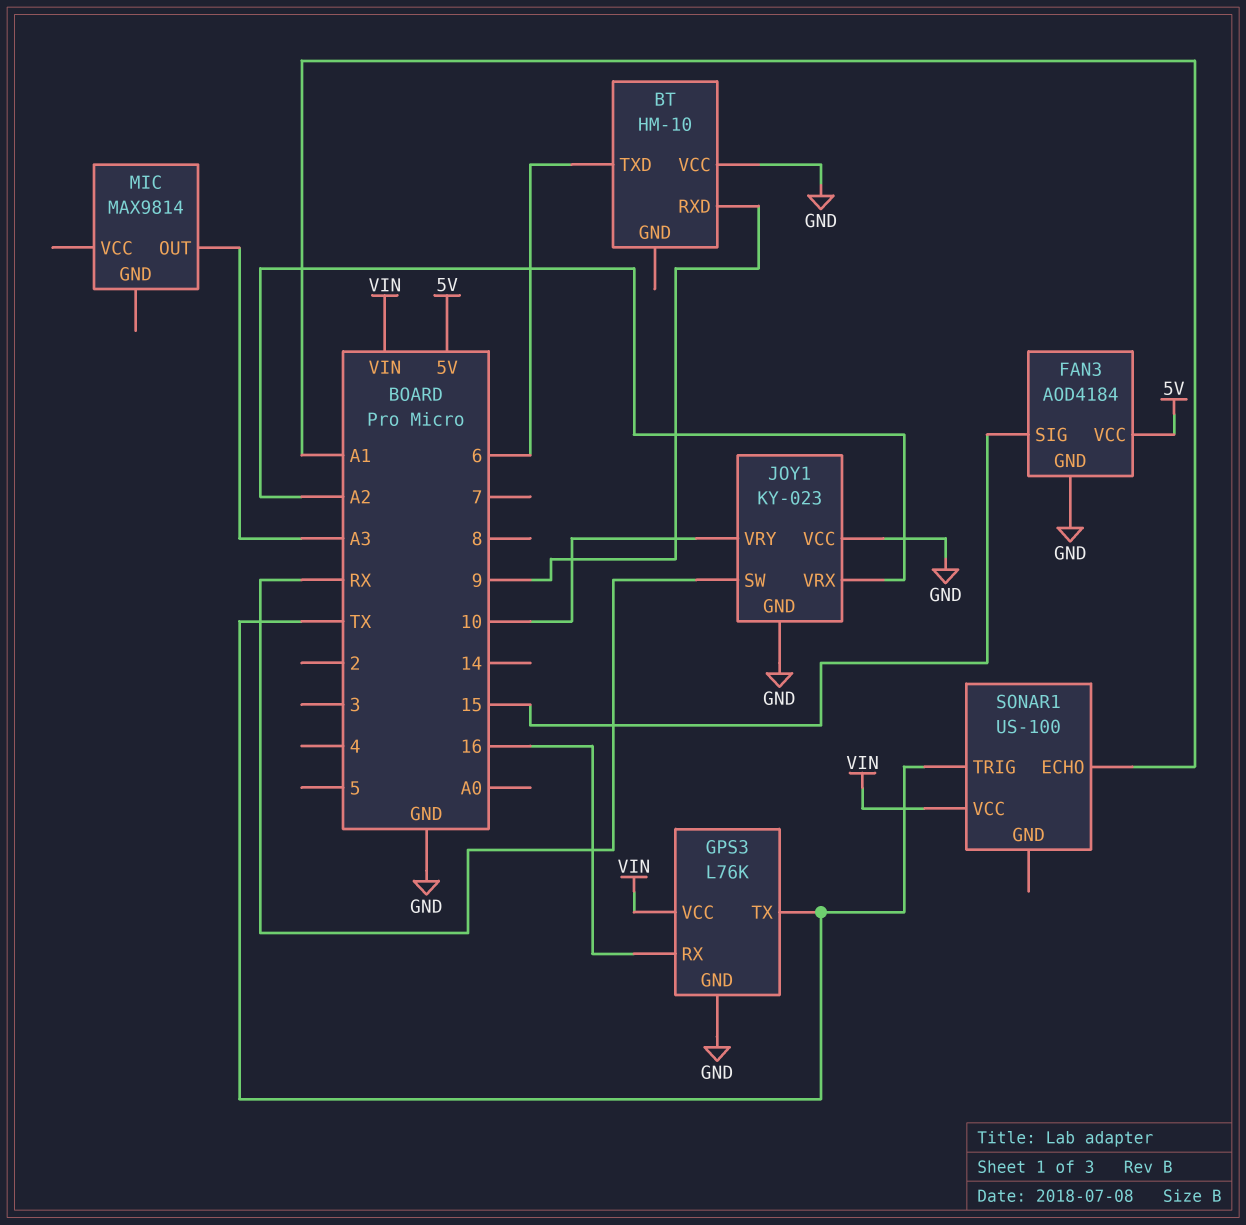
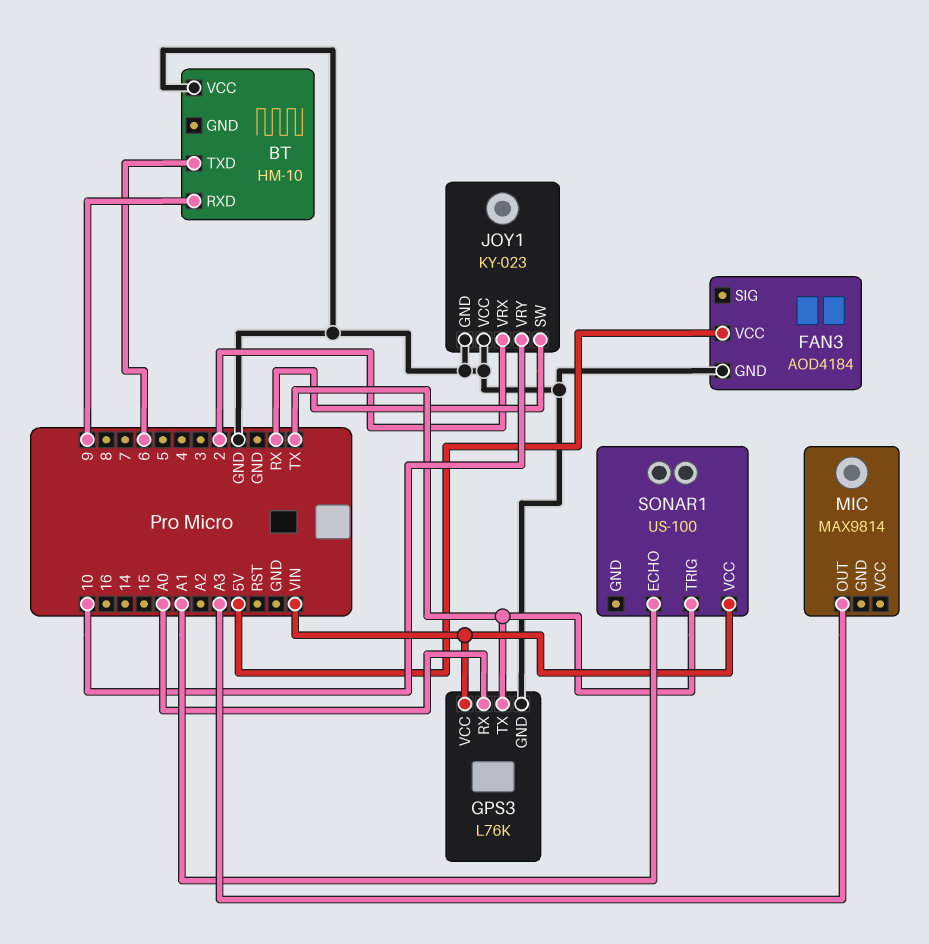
FAN3 pin SIG: 15 -> none
GPS3 pin RX: 16 -> A0
JOY1 pin VRX: A2 -> 2

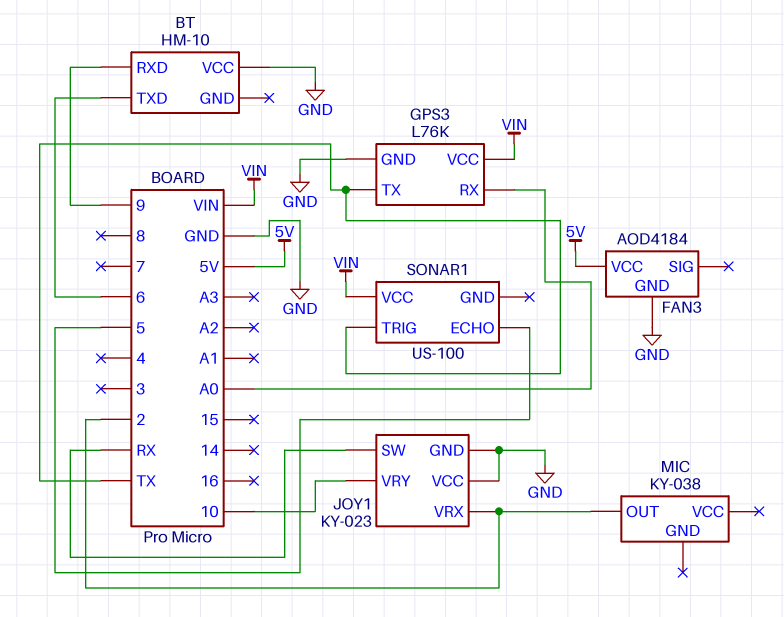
MIC: MAX9814 -> KY-038
MIC pin OUT: A3 -> 2
SONAR1 pin ECHO: A1 -> 5

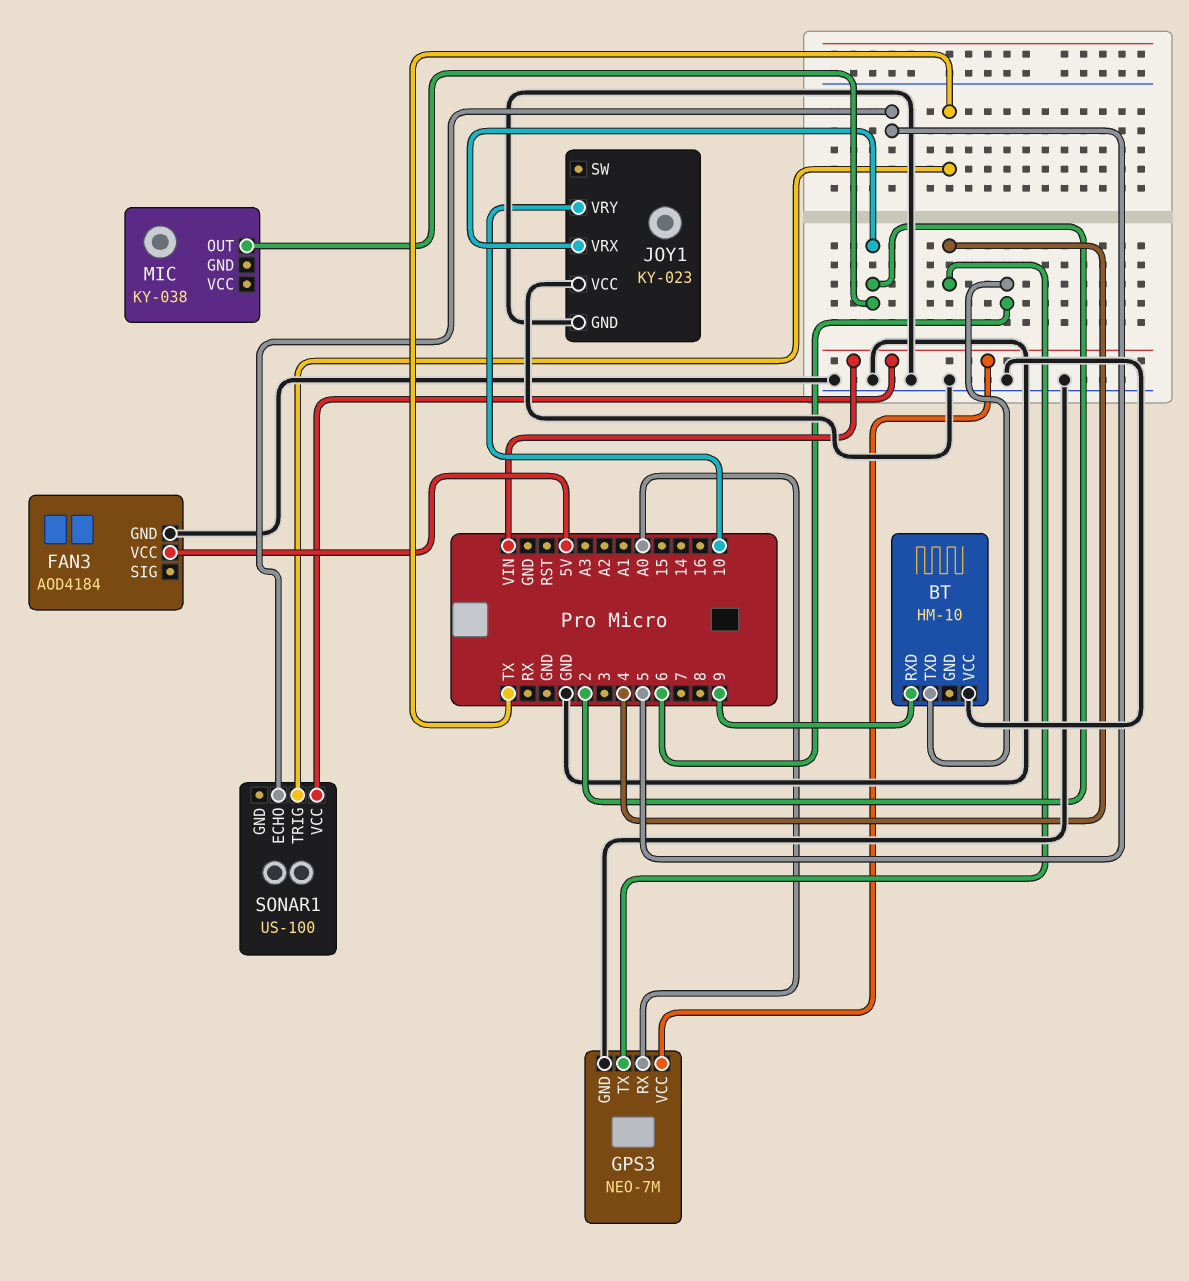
GPS3: L76K -> NEO-7M
GPS3 pin TX: TX -> 4
JOY1 pin SW: RX -> none

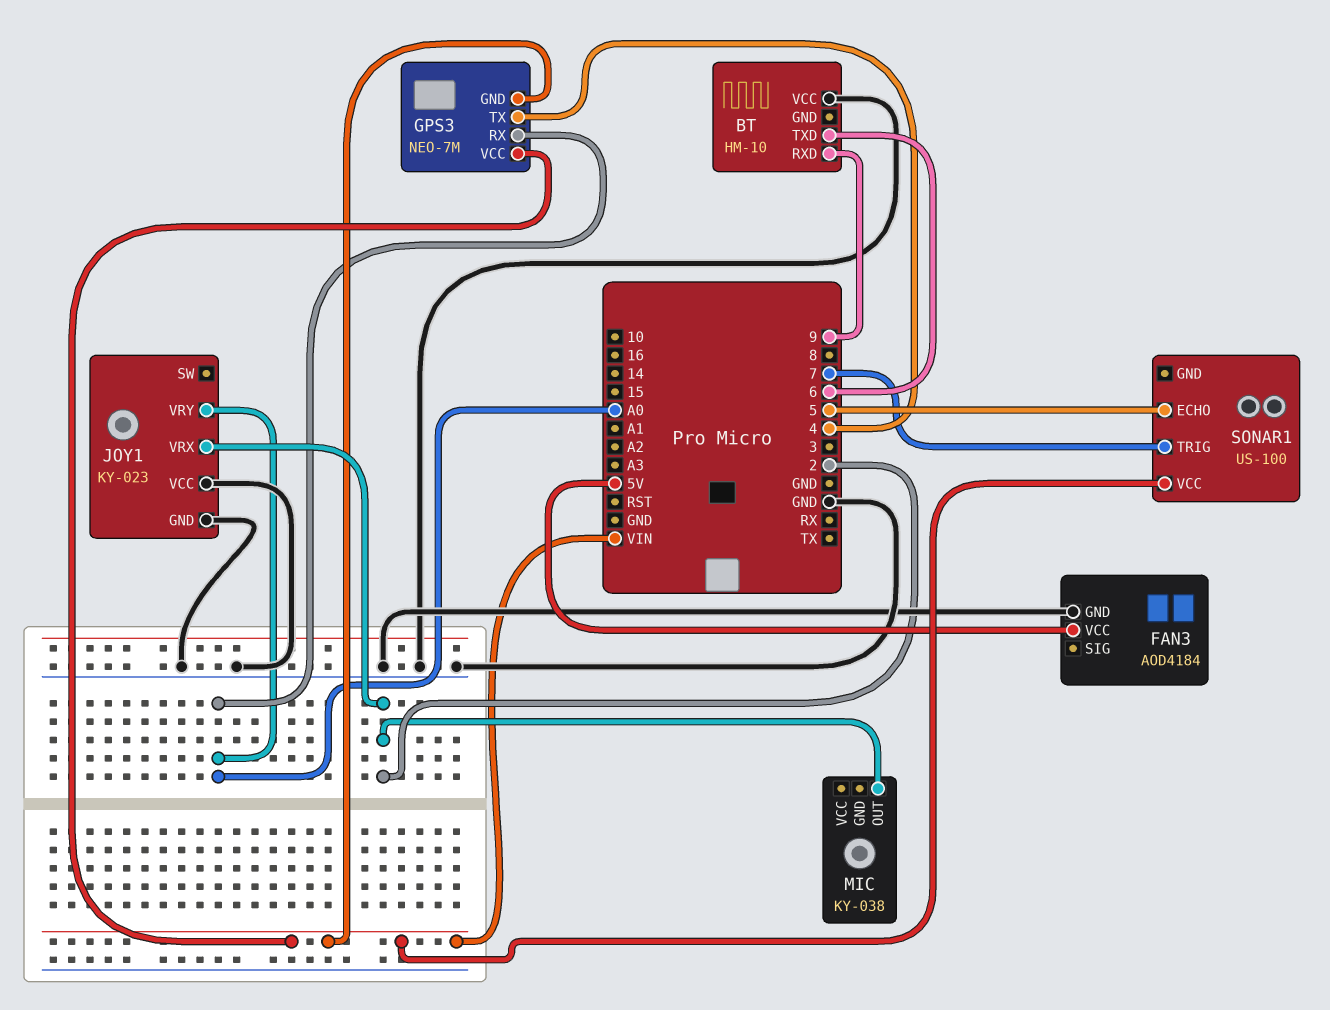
GPS3 pin GND: GND -> VIN
JOY1 pin VRY: 10 -> A0
SONAR1 pin TRIG: TX -> 7

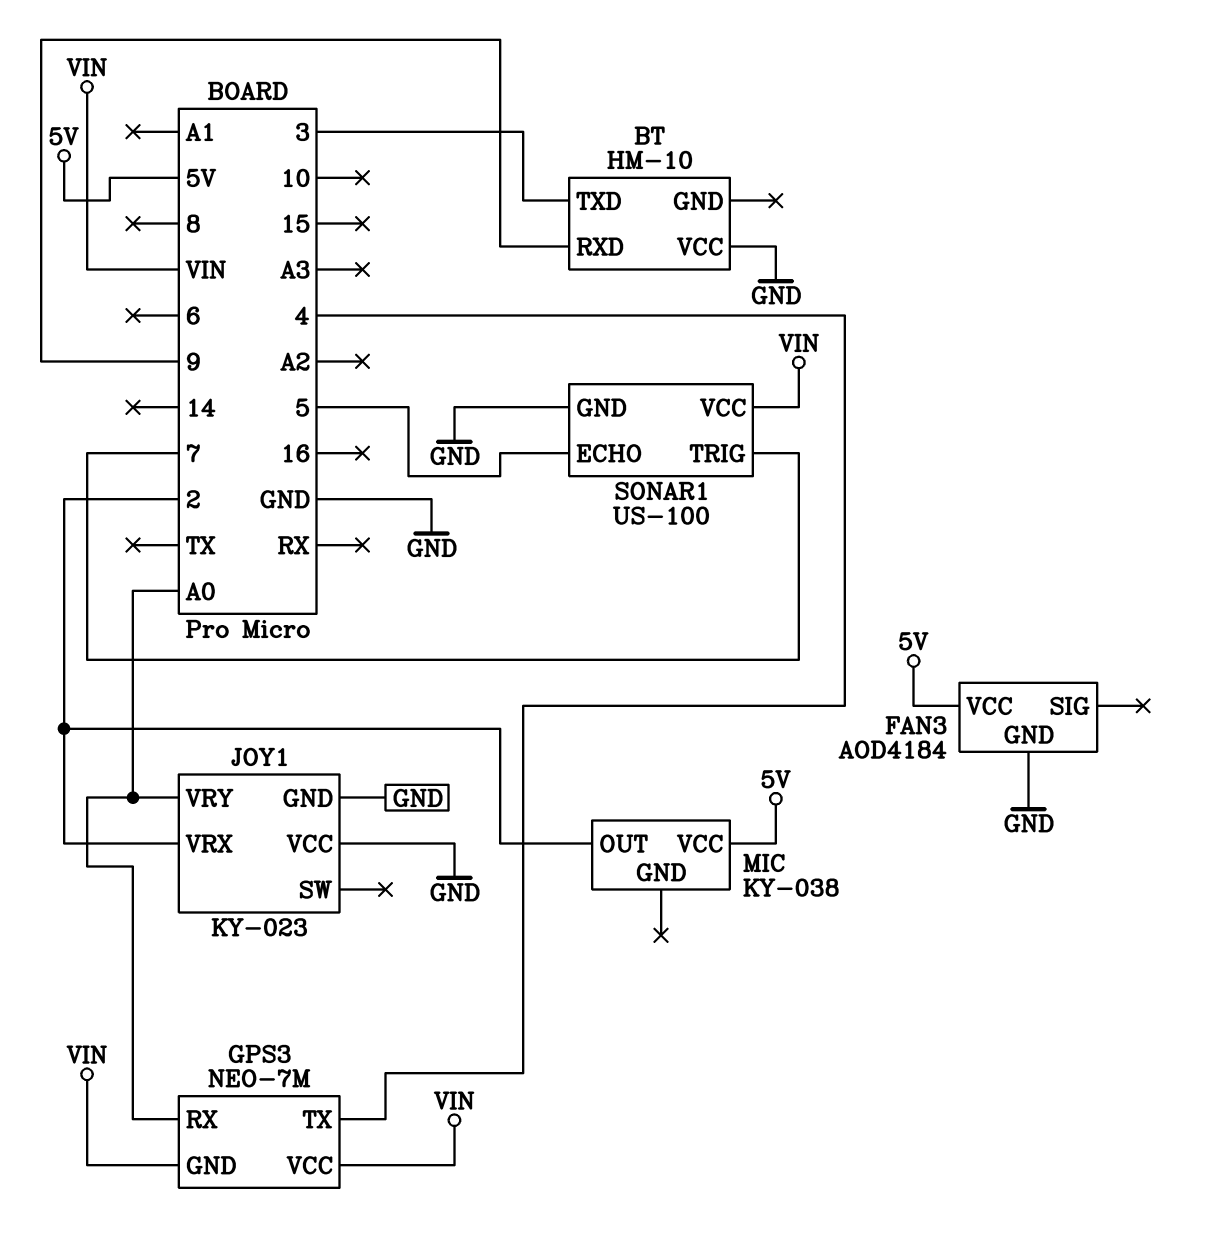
BT pin TXD: 6 -> 3
MIC pin VCC: none -> 5V
SONAR1 pin GND: none -> GND

